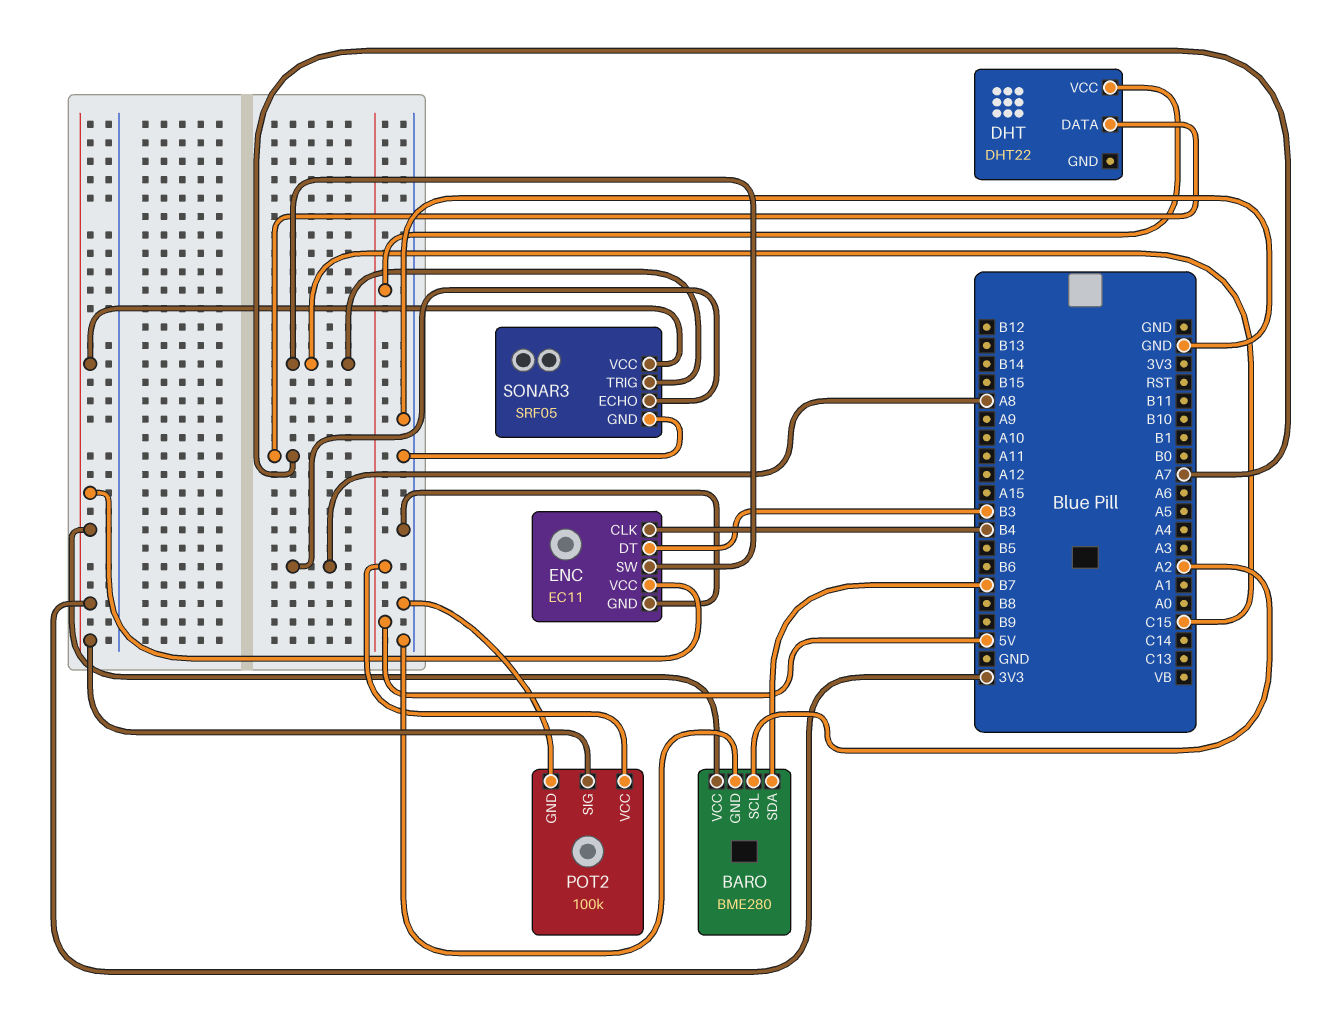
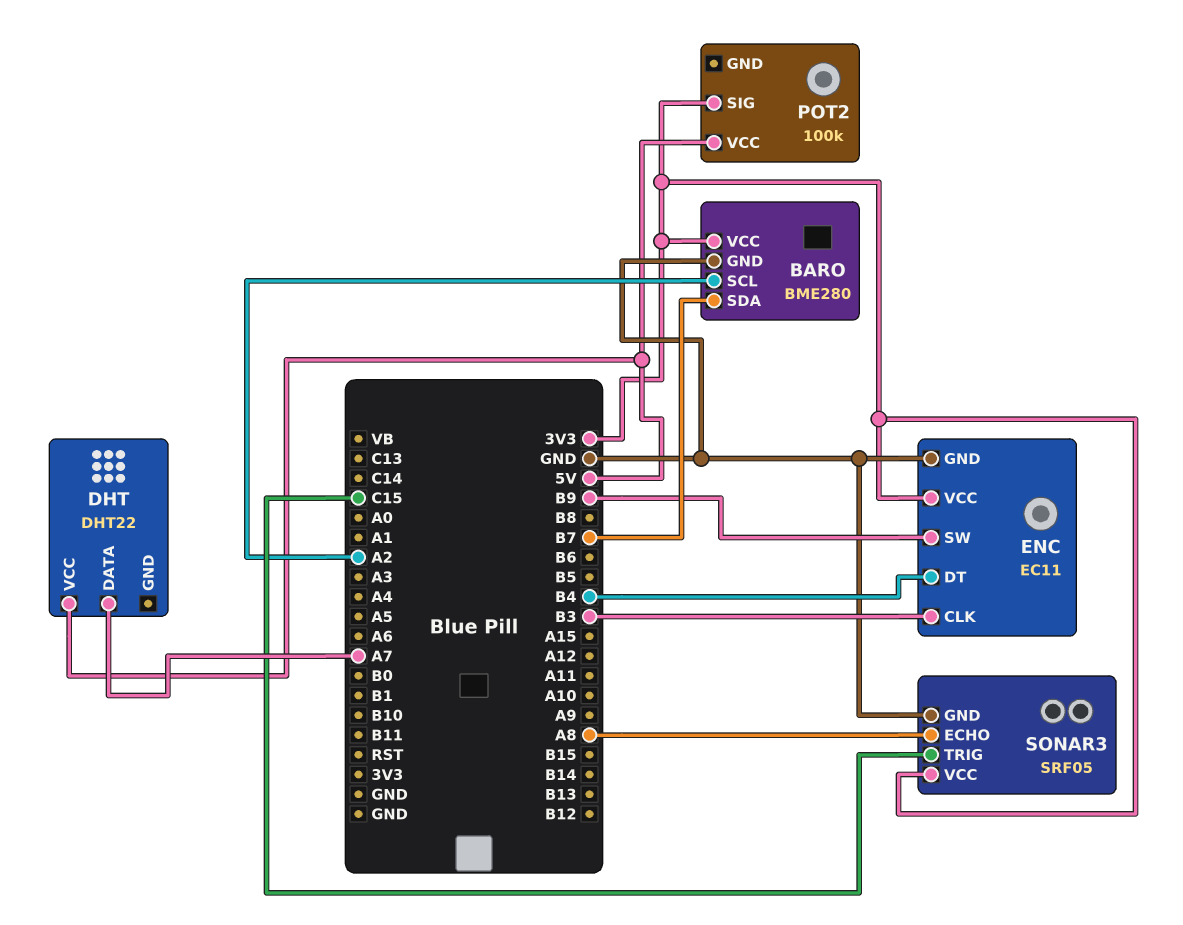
ENC pin CLK: B4 -> B3
ENC pin DT: B3 -> B4
ENC pin SW: C15 -> B9
POT2 pin GND: GND -> none

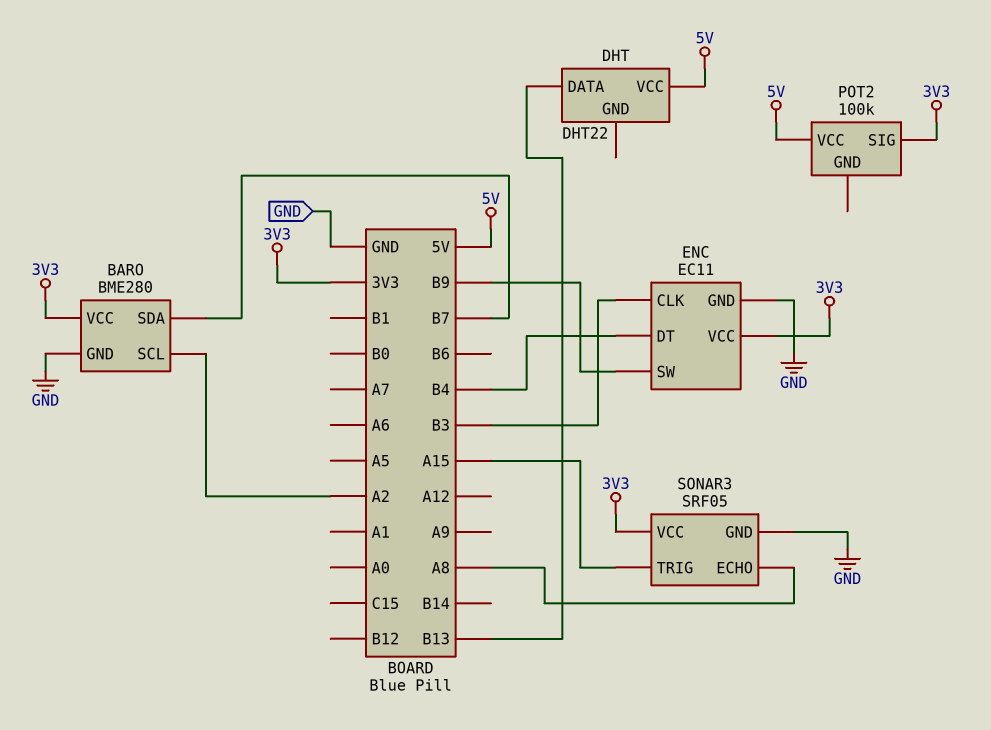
DHT pin DATA: A7 -> B13
SONAR3 pin TRIG: C15 -> A15

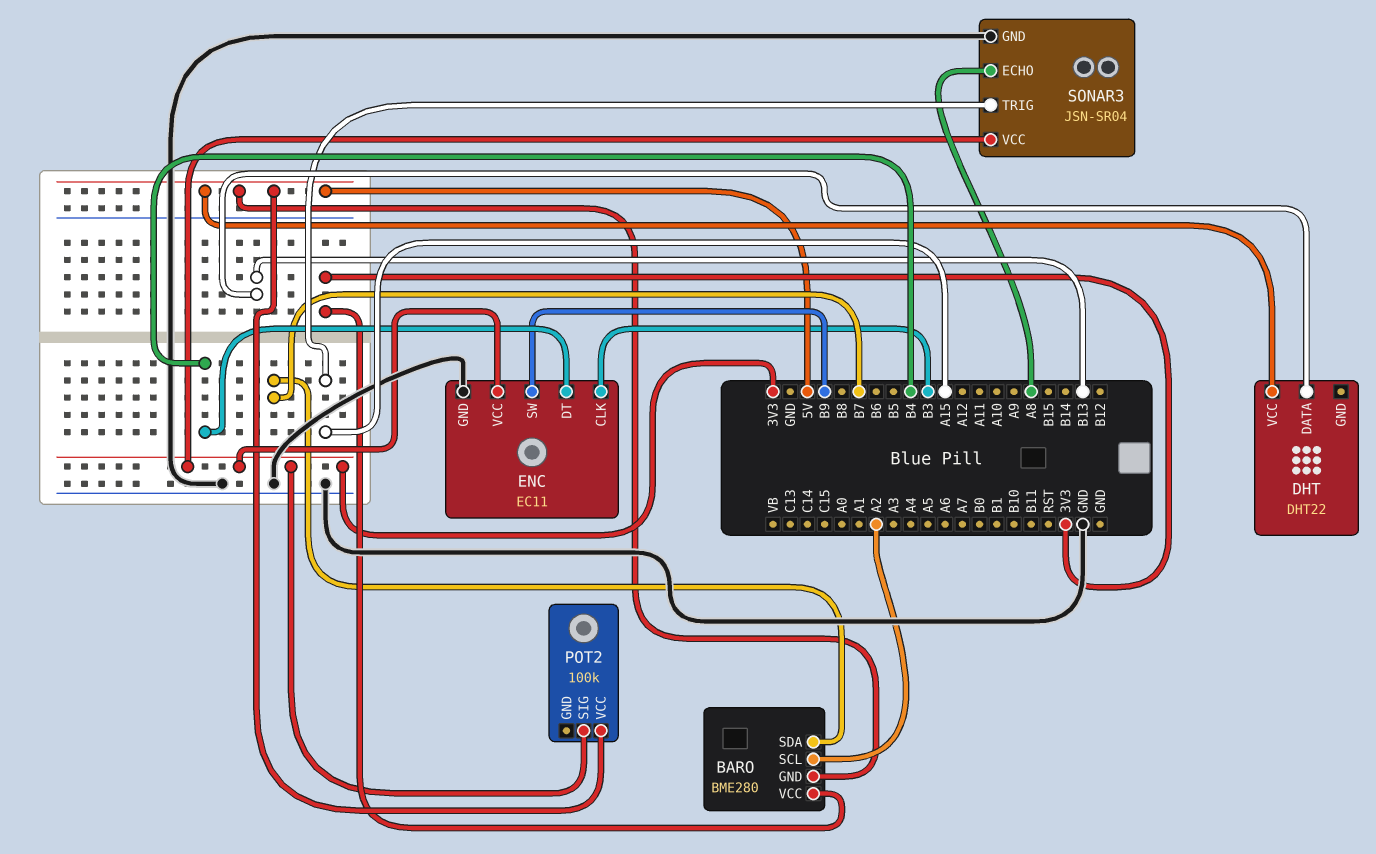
BARO pin GND: GND -> 5V
SONAR3: SRF05 -> JSN-SR04

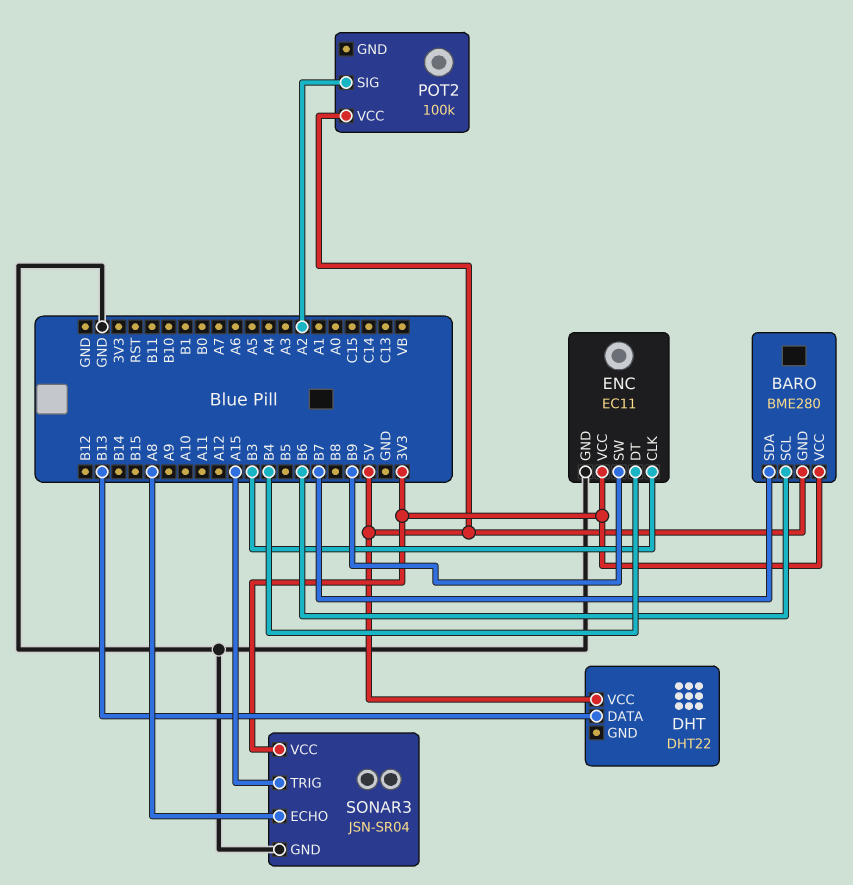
BARO pin SCL: A2 -> B6
POT2 pin SIG: 3V3 -> A2

